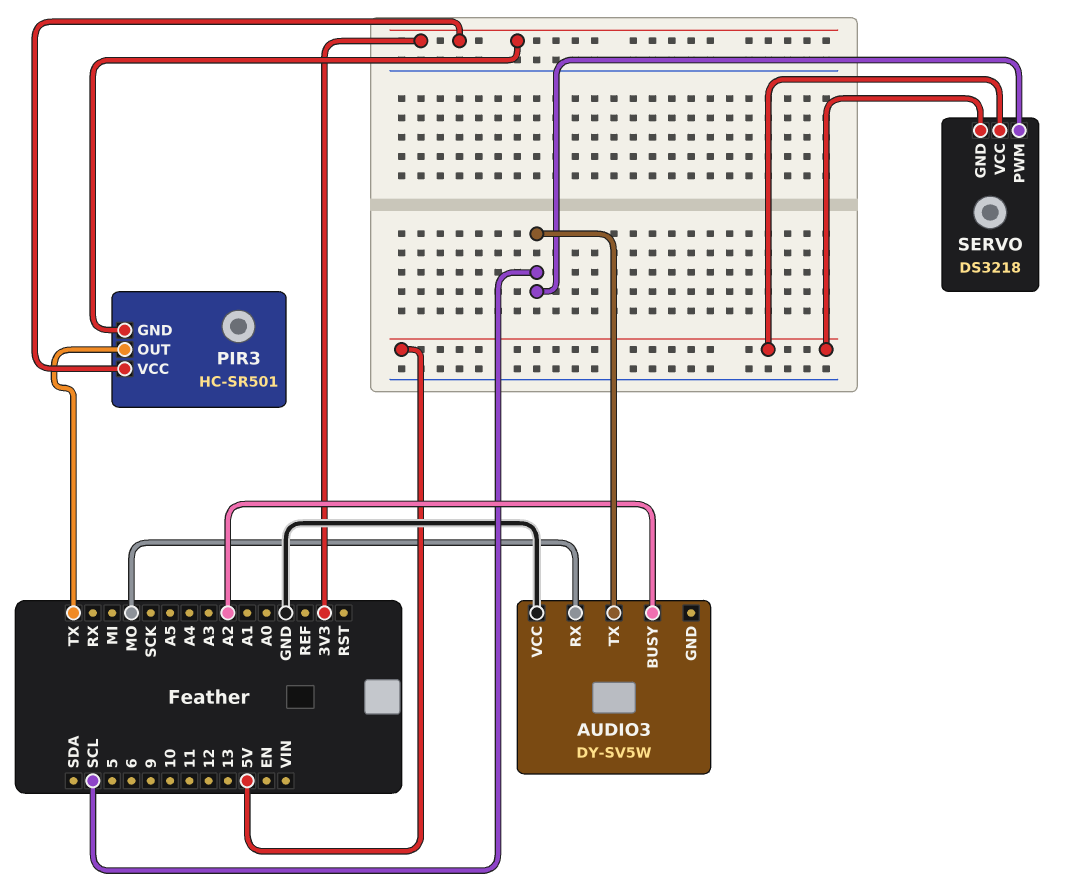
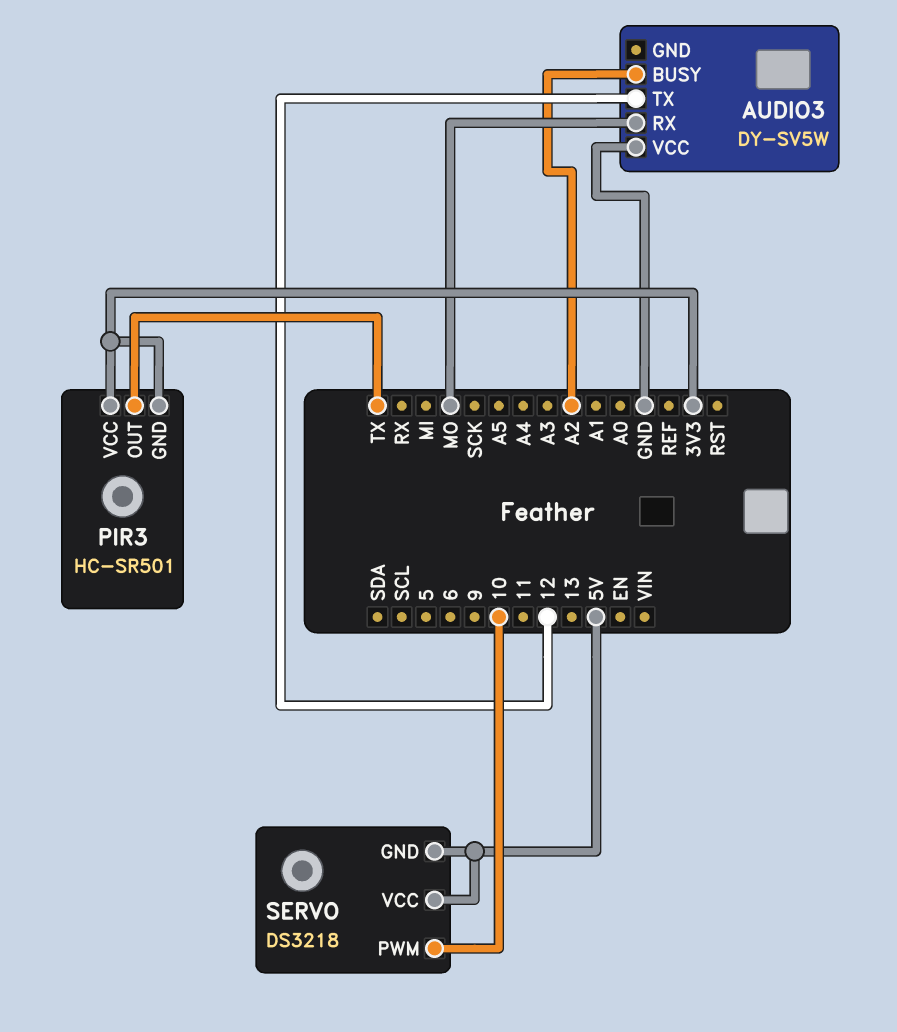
AUDIO3 pin TX: SCL -> 12
SERVO pin PWM: SCL -> 10

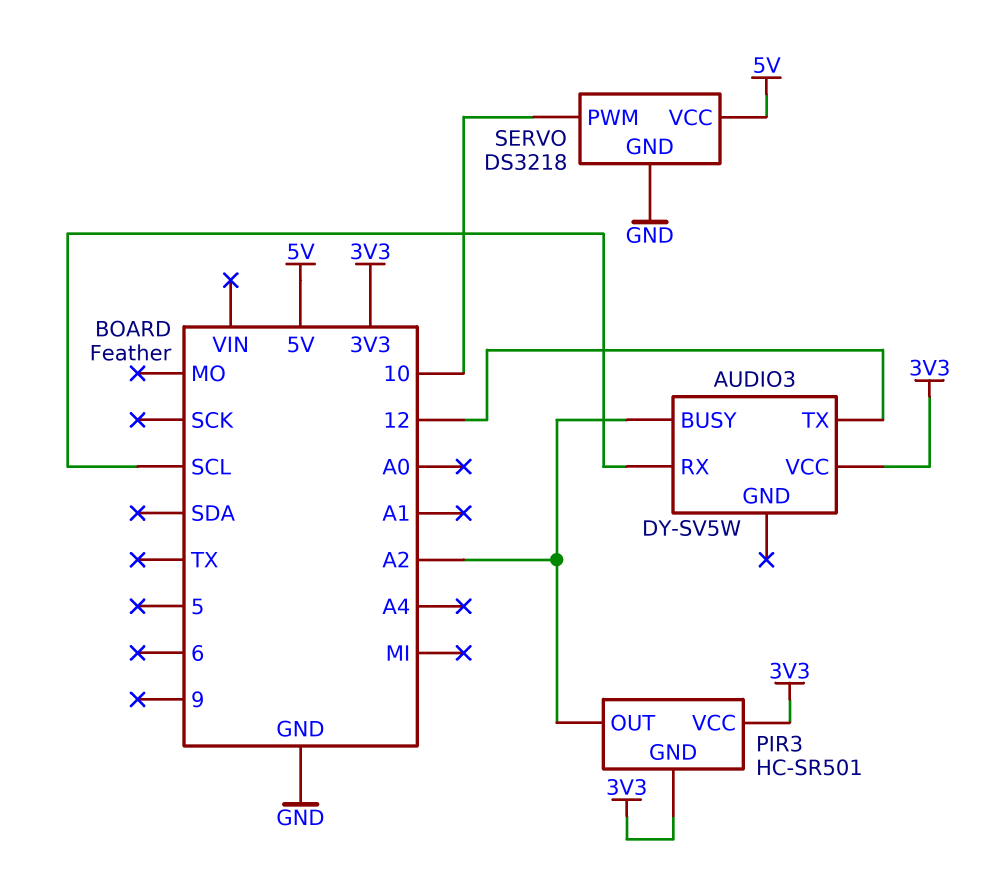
AUDIO3 pin RX: MO -> SCL
AUDIO3 pin VCC: GND -> 3V3
PIR3 pin OUT: TX -> A2
SERVO pin GND: 5V -> GND

